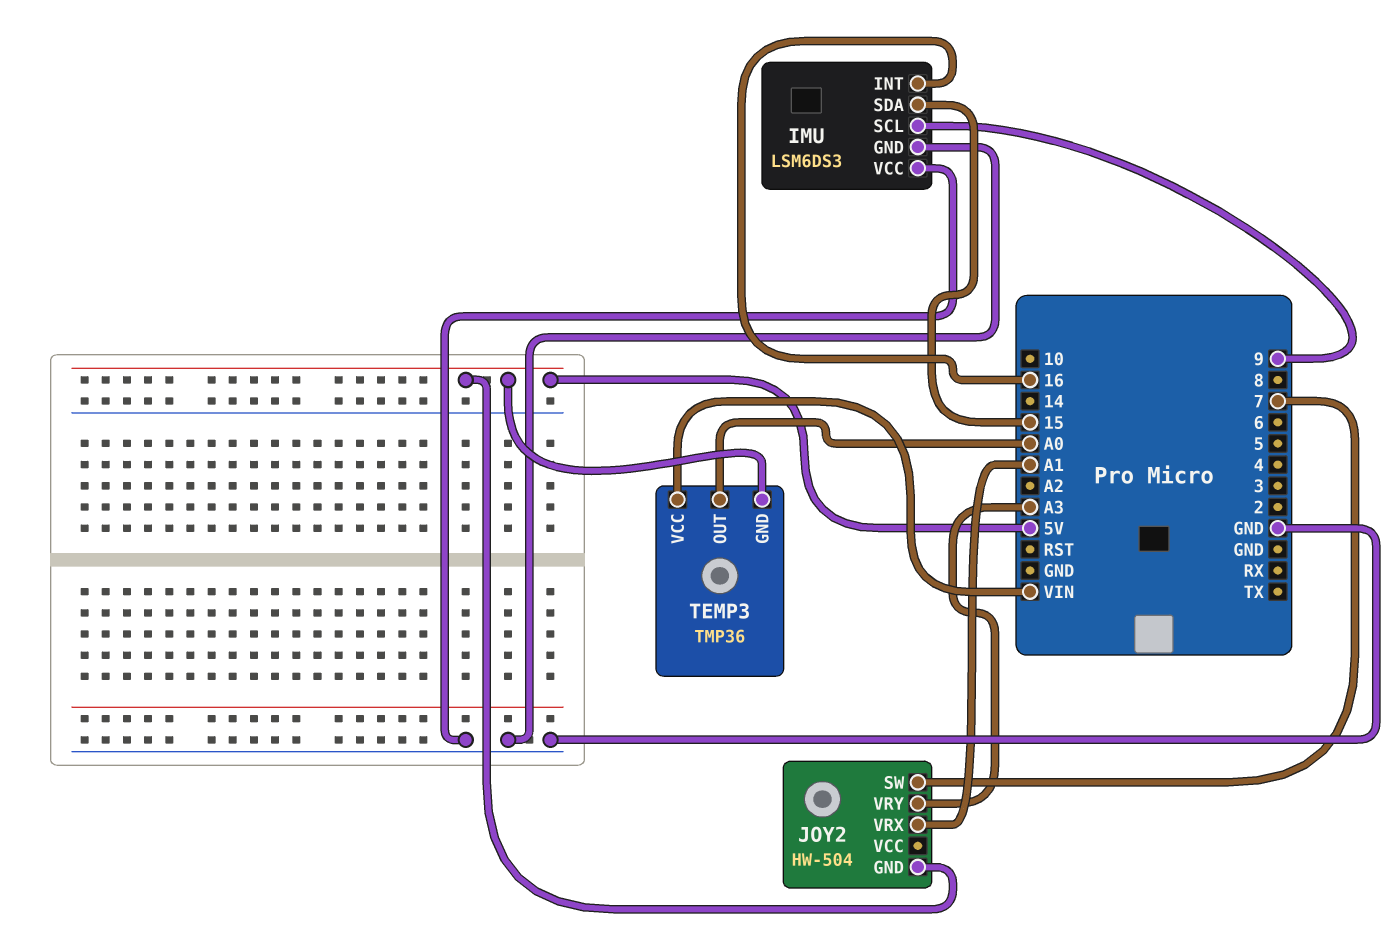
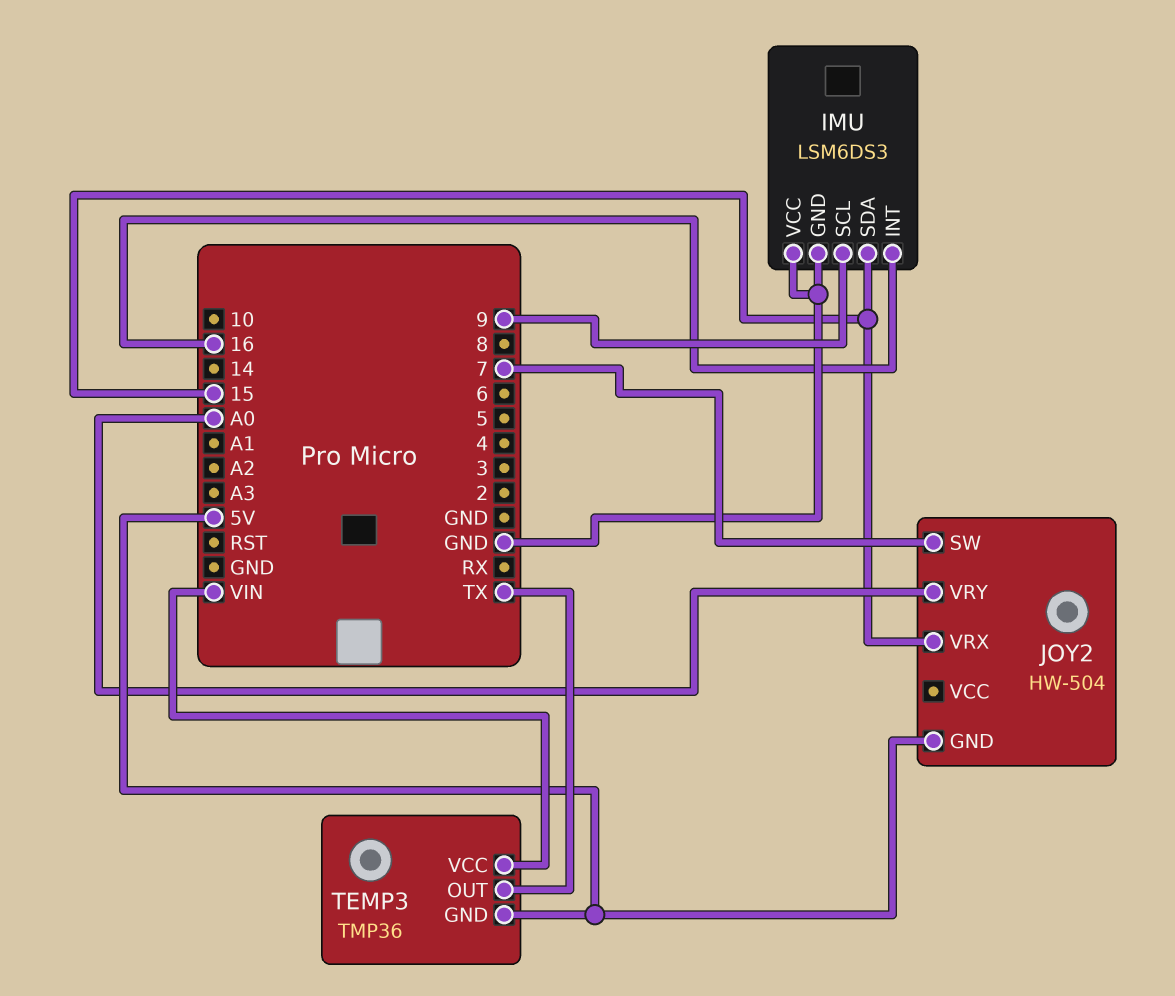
JOY2 pin VRX: A1 -> 15
JOY2 pin VRY: A3 -> A0
TEMP3 pin OUT: A0 -> TX

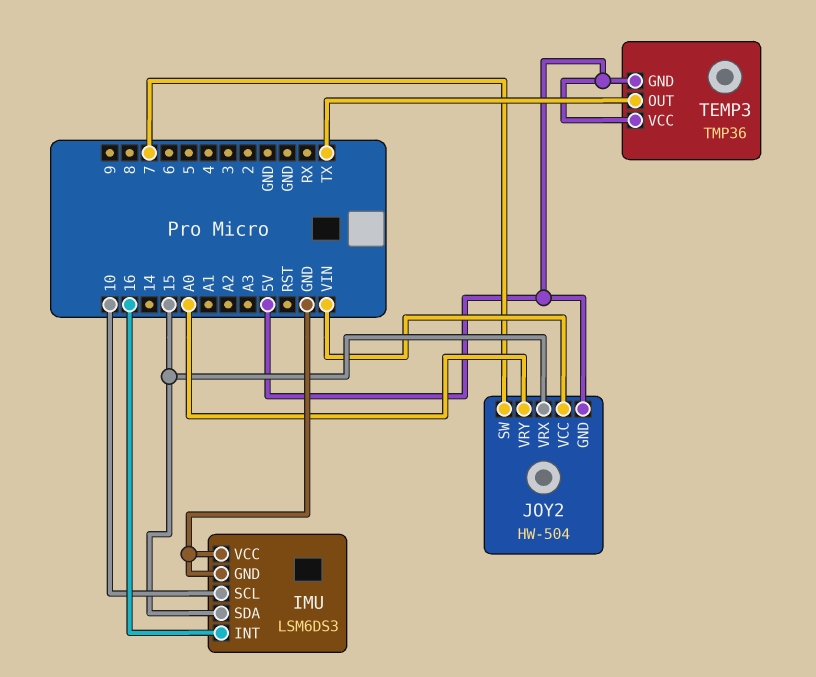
IMU pin SCL: 9 -> 10
JOY2 pin VCC: none -> VIN
TEMP3 pin VCC: VIN -> 5V

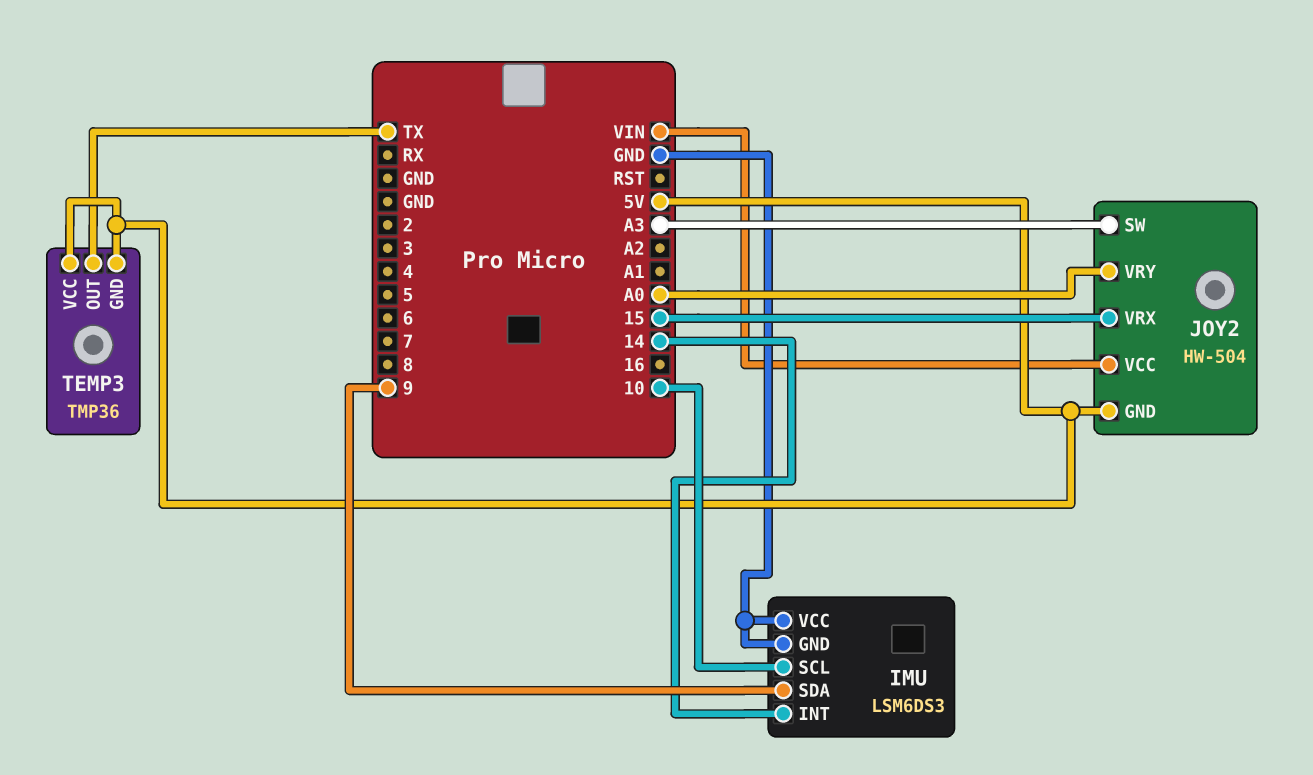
IMU pin INT: 16 -> 14
IMU pin SDA: 15 -> 9
JOY2 pin SW: 7 -> A3

